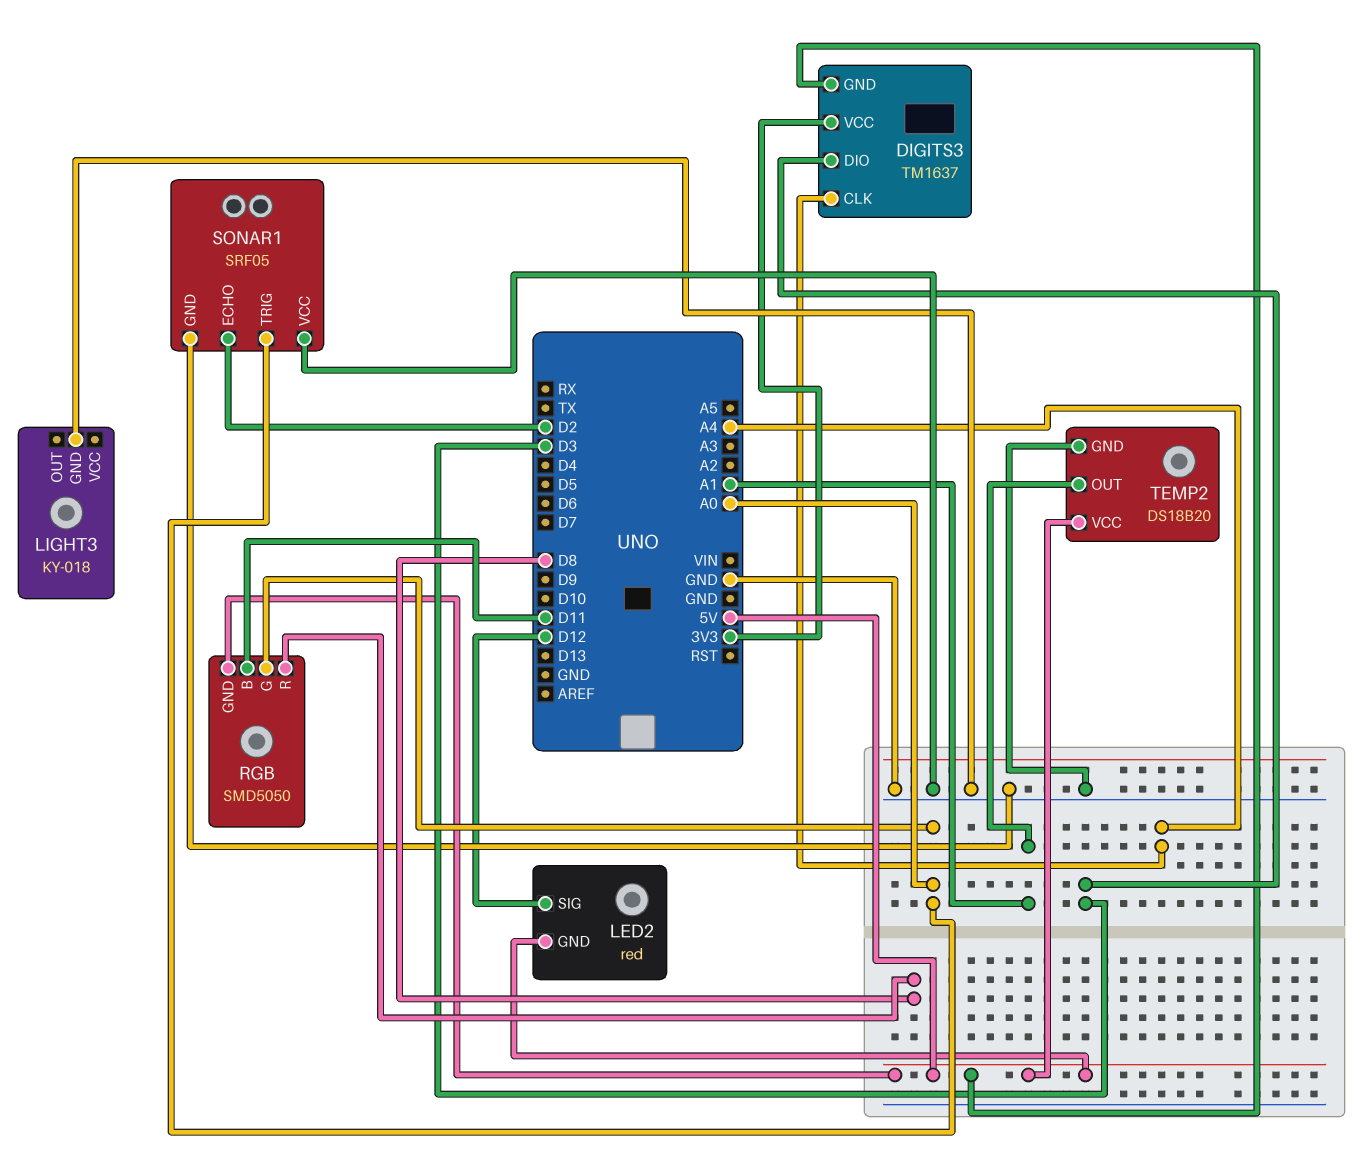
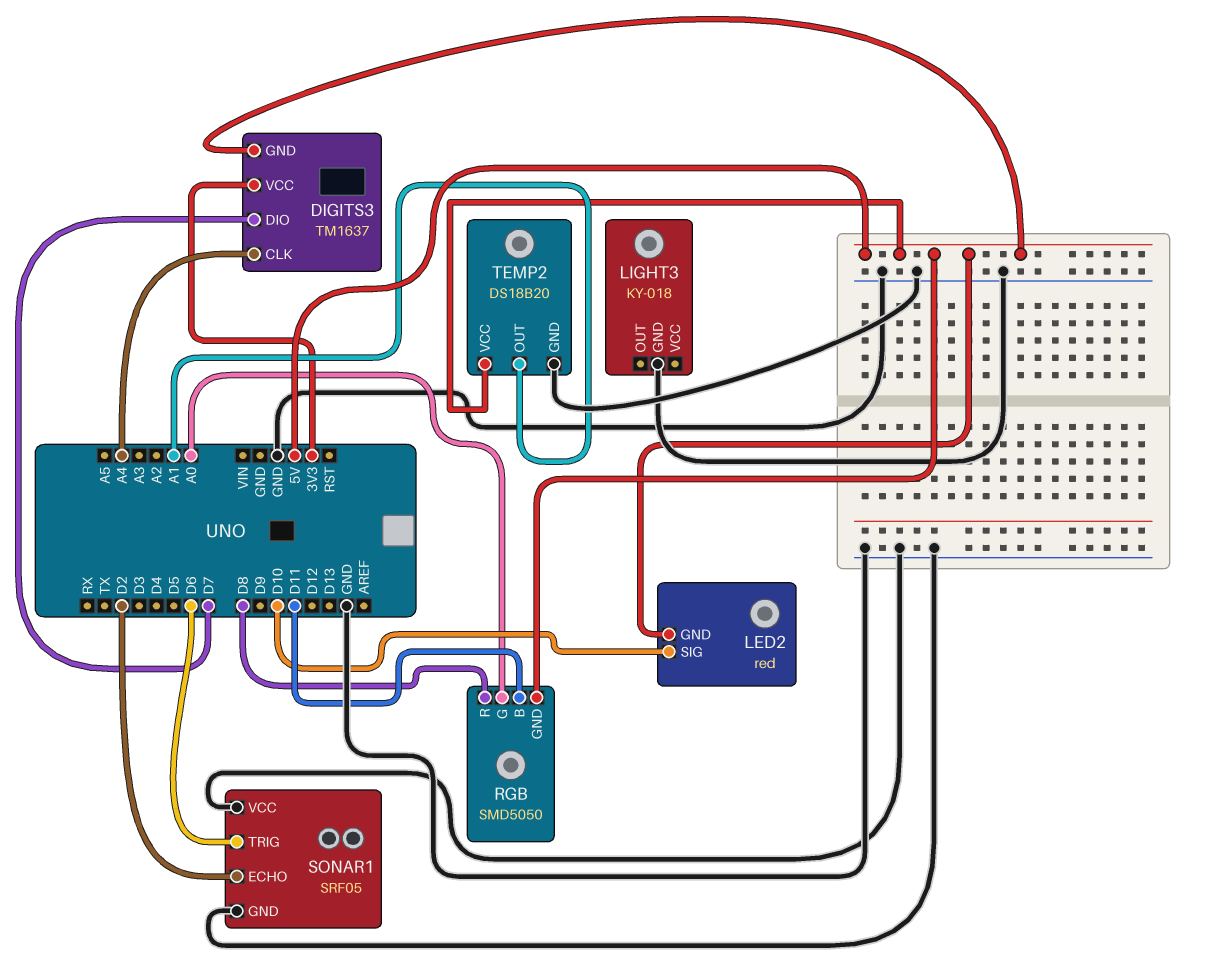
DIGITS3 pin DIO: D3 -> D7
LED2 pin SIG: D12 -> D10
SONAR1 pin TRIG: A0 -> D6

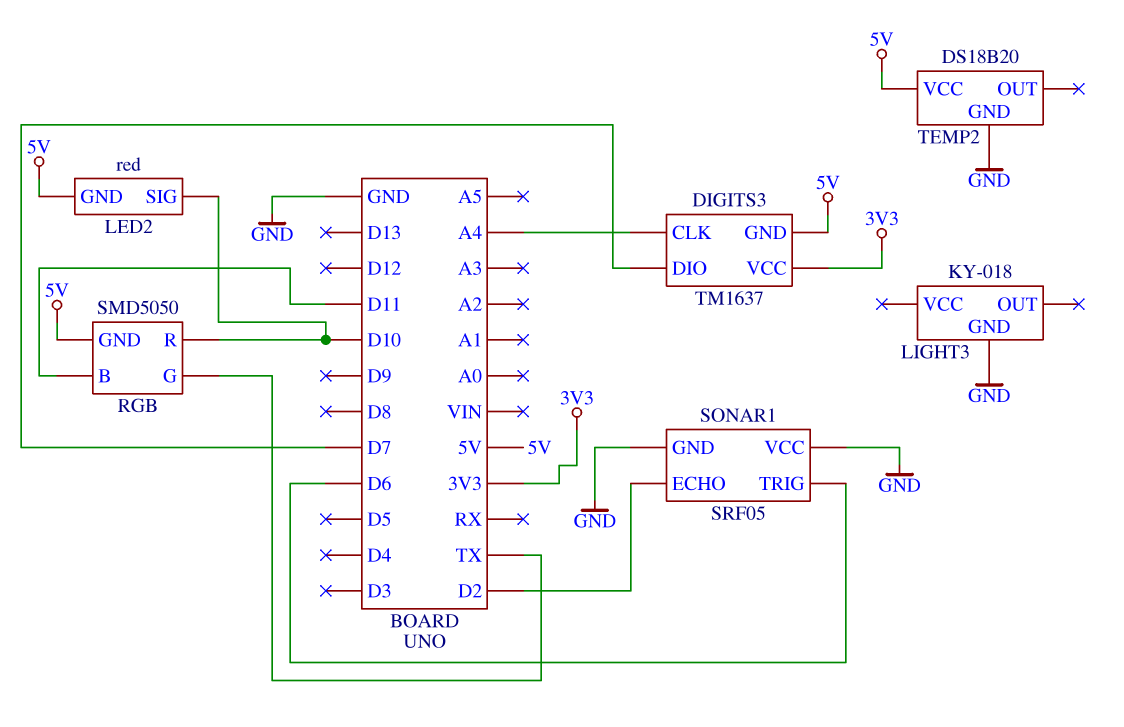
RGB pin G: A0 -> TX
RGB pin R: D8 -> D10
TEMP2 pin OUT: A1 -> none

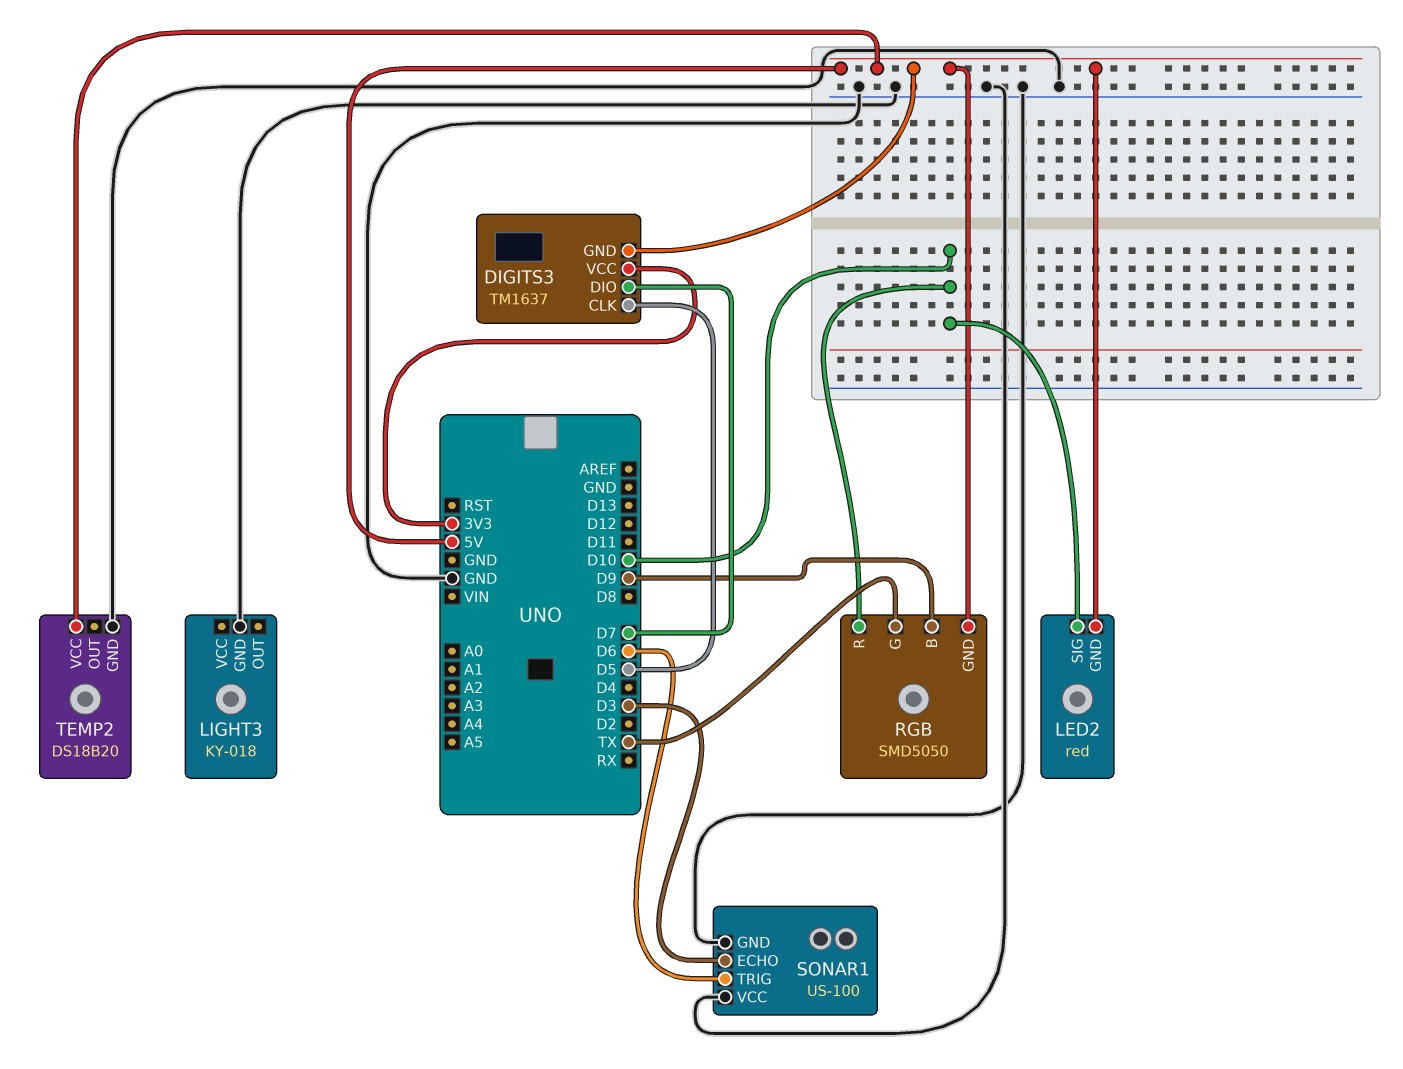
DIGITS3 pin CLK: A4 -> D5
RGB pin B: D11 -> D9
SONAR1: SRF05 -> US-100
SONAR1 pin ECHO: D2 -> D3

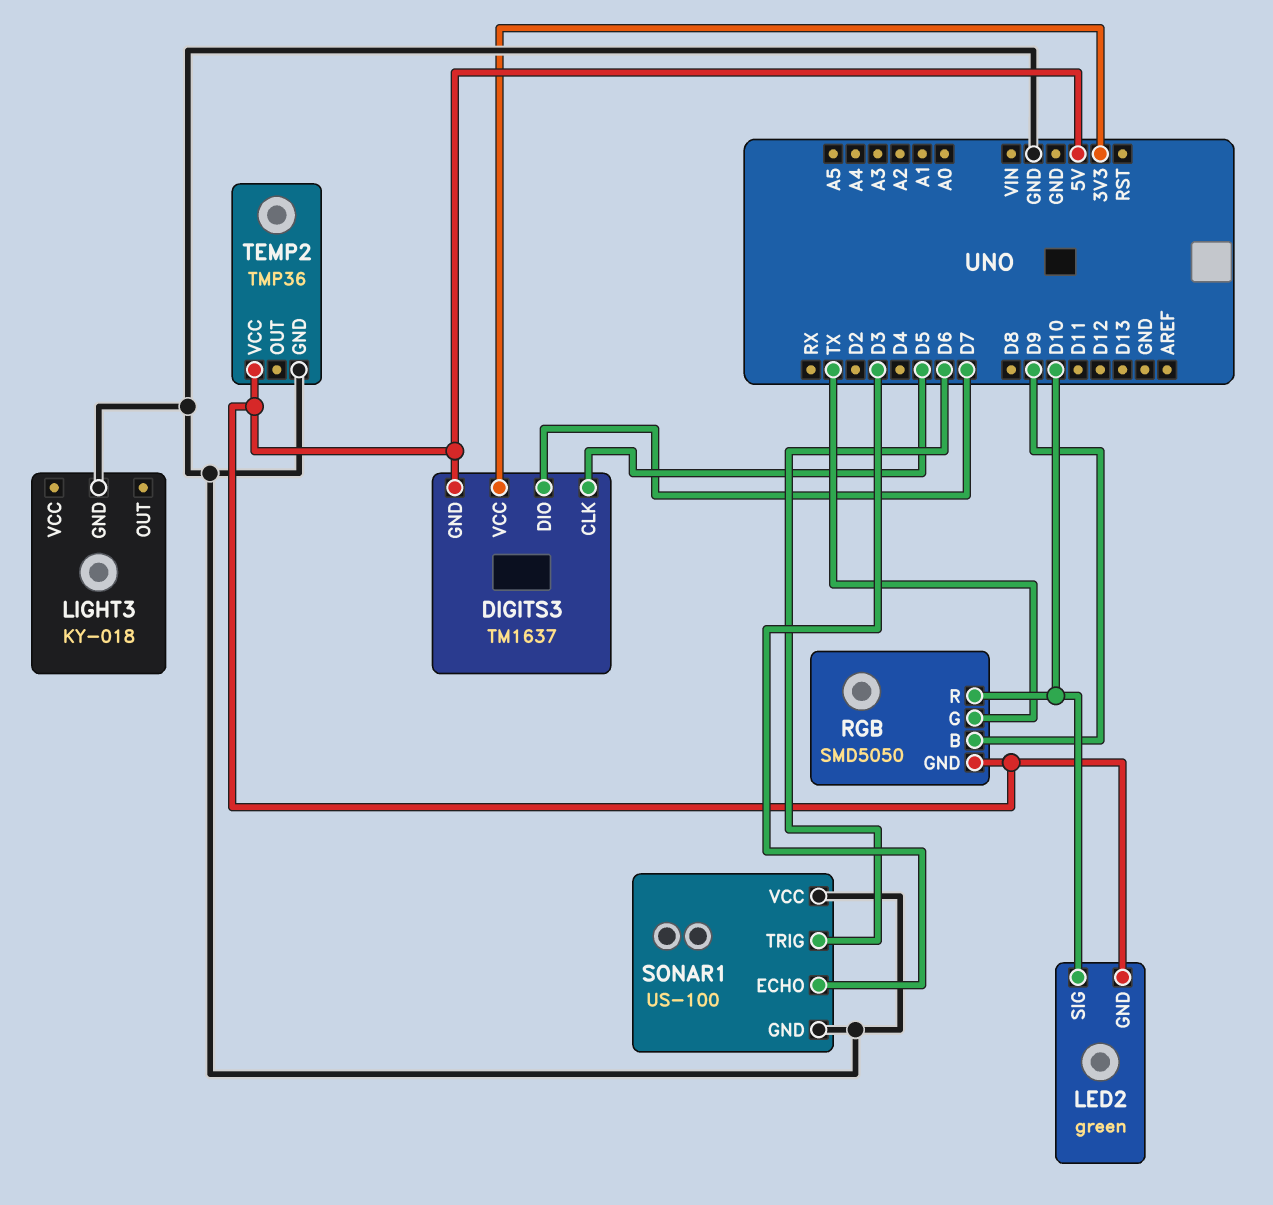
LED2: red -> green
TEMP2: DS18B20 -> TMP36

